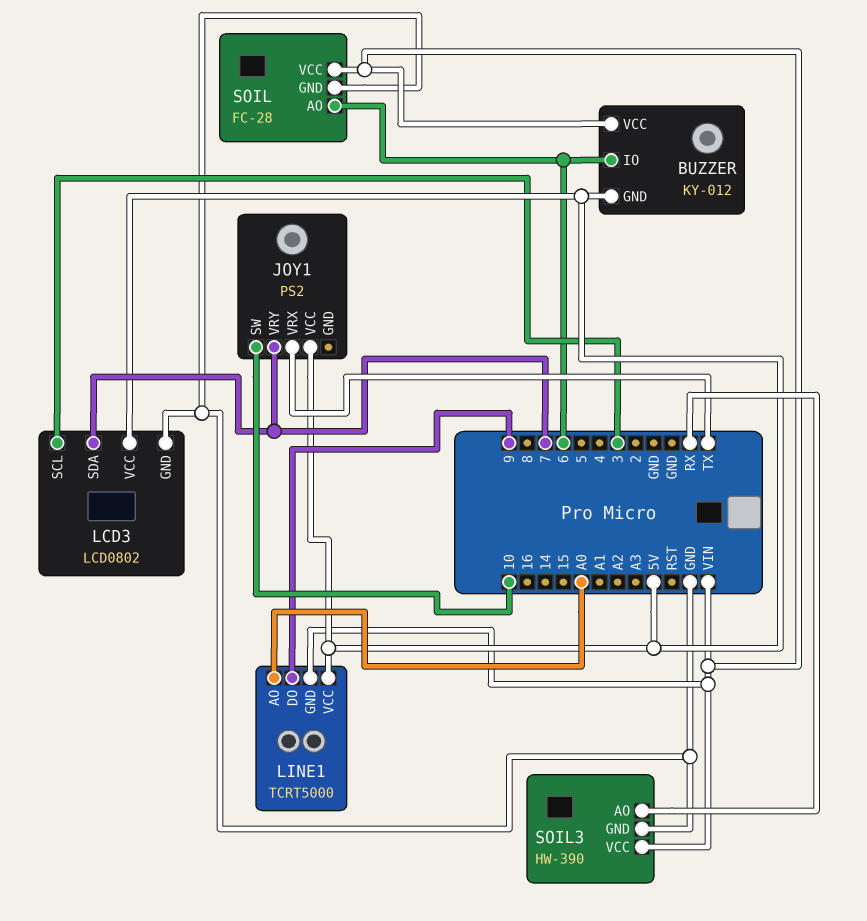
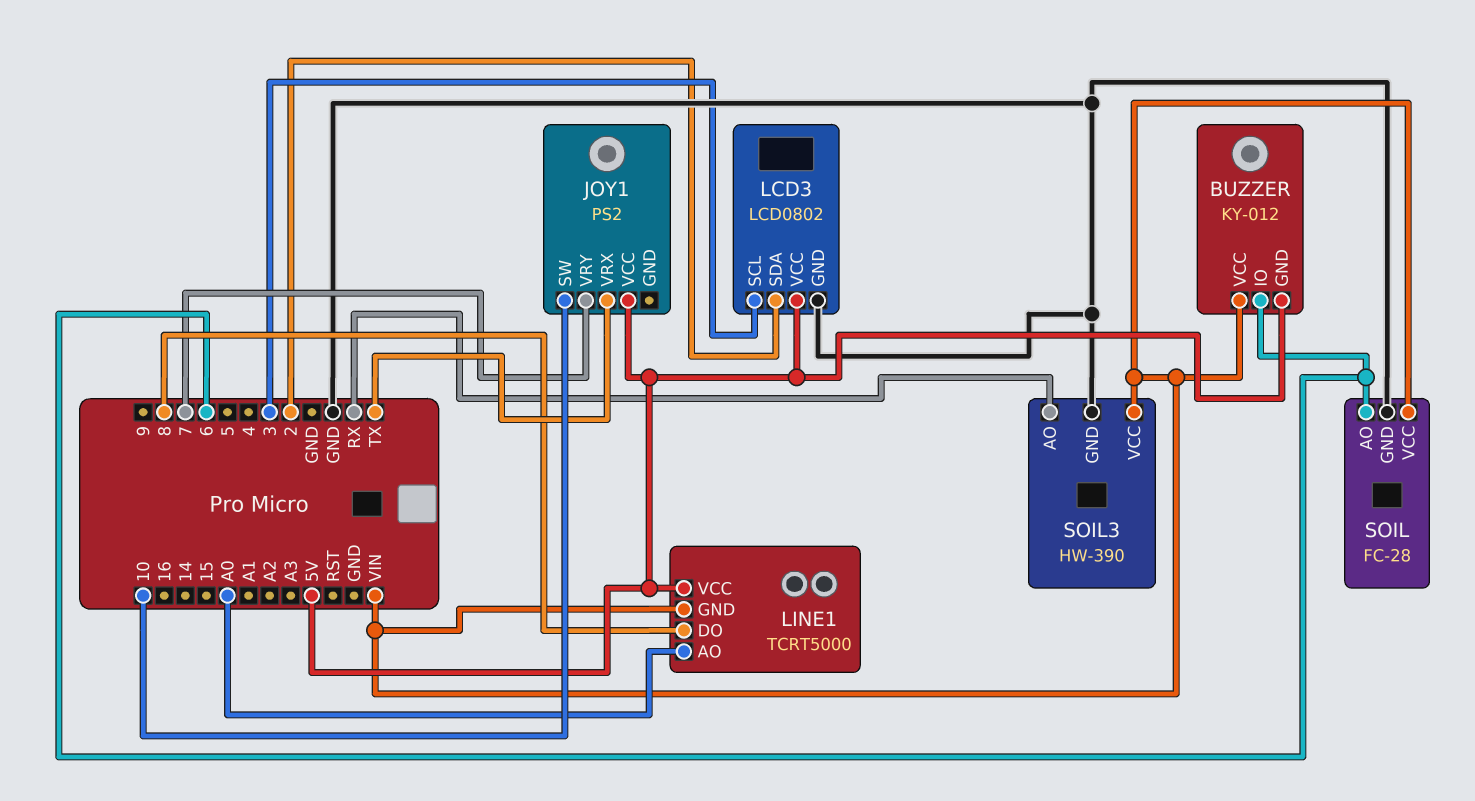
LCD3 pin SDA: 7 -> 2
LINE1 pin DO: 9 -> 8

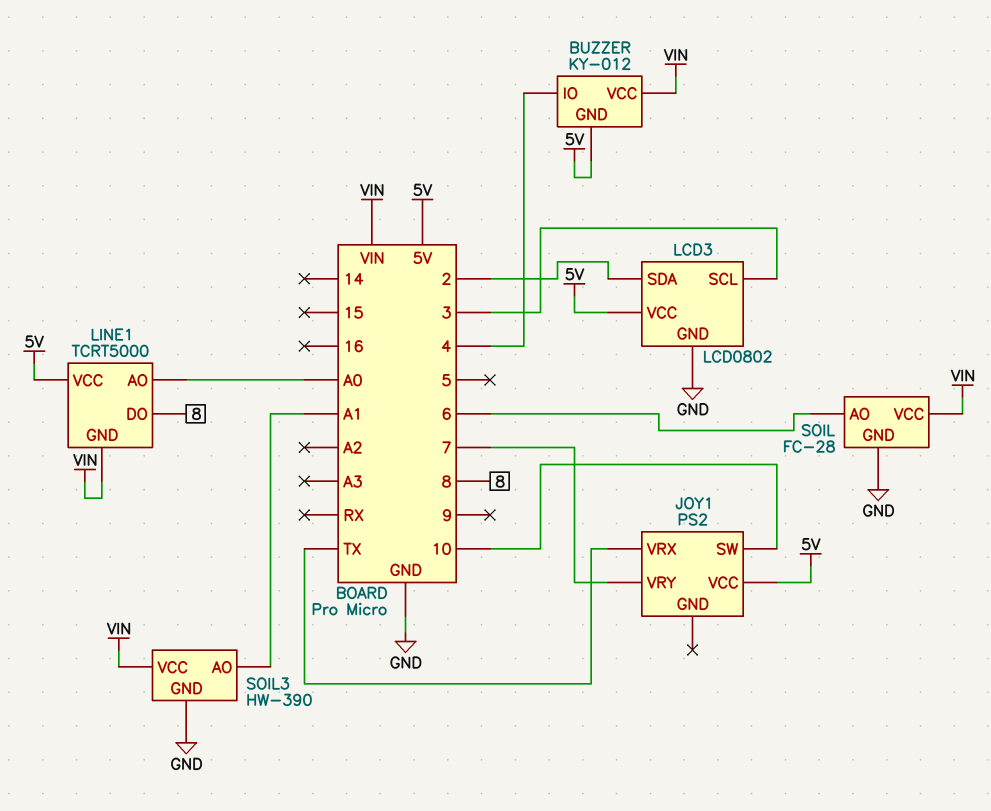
BUZZER pin IO: 6 -> 4
SOIL3 pin AO: RX -> A1

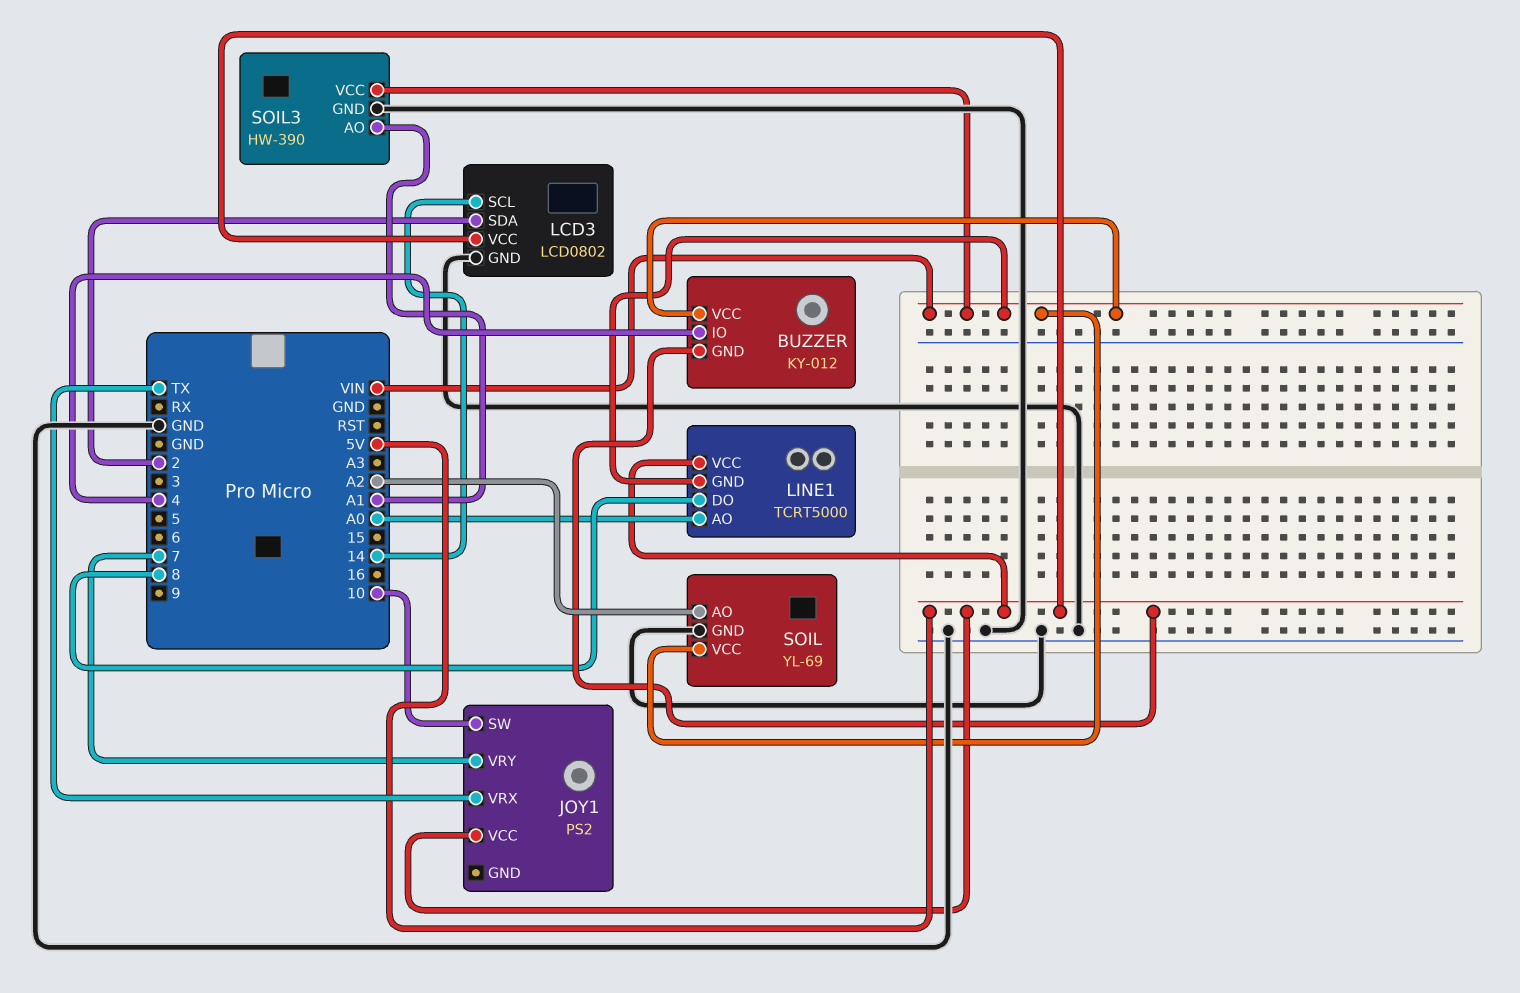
LCD3 pin SCL: 3 -> 14
SOIL: FC-28 -> YL-69
SOIL pin AO: 6 -> A2

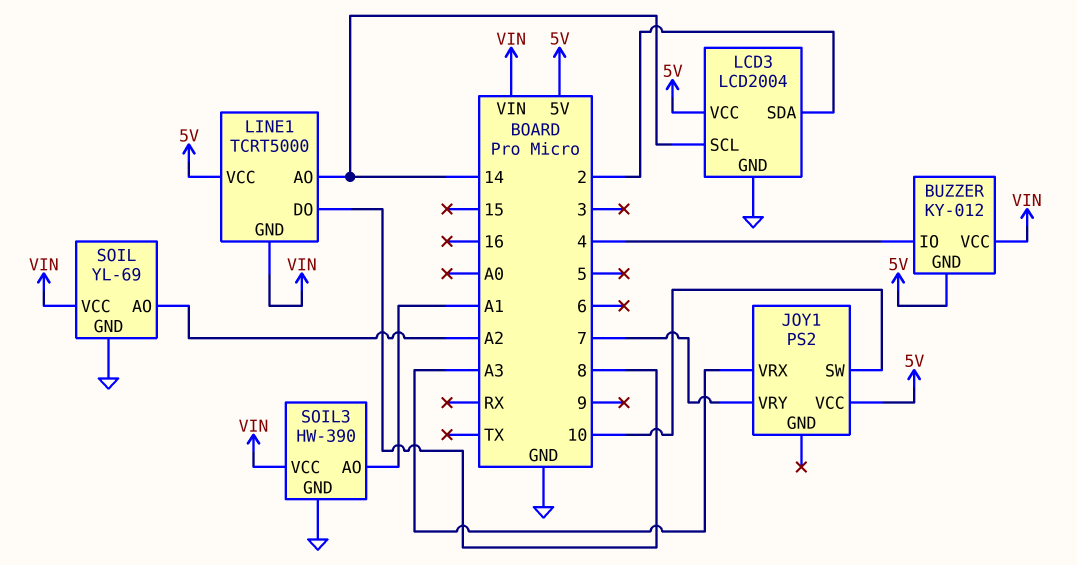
JOY1 pin VRX: TX -> A3
LCD3: LCD0802 -> LCD2004
LINE1 pin AO: A0 -> 14

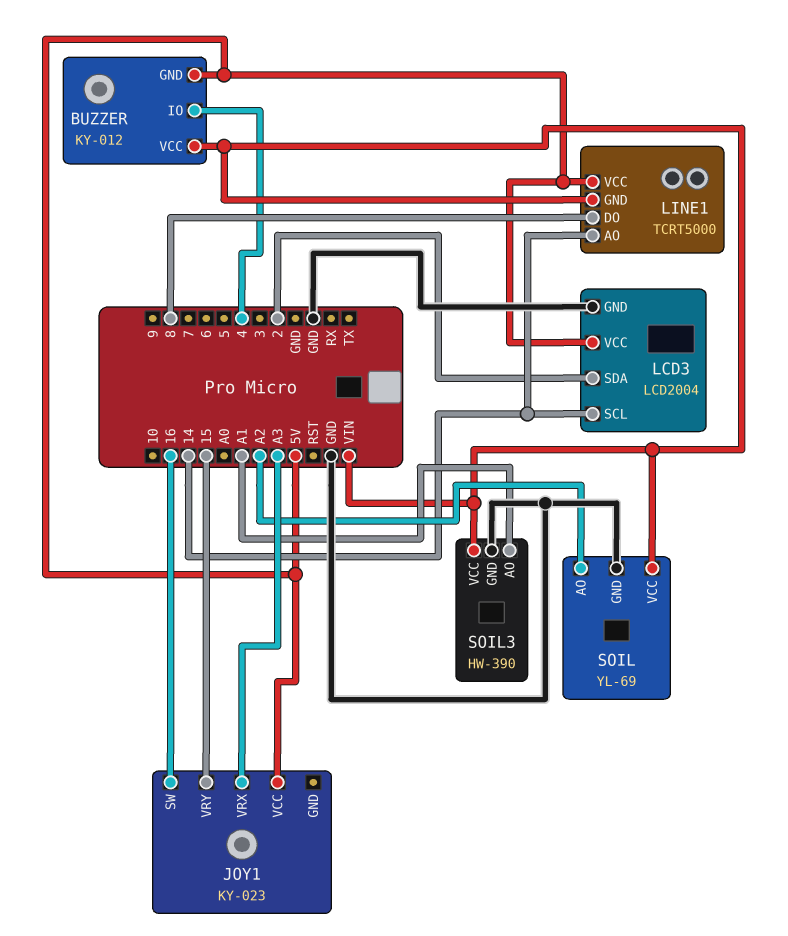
JOY1: PS2 -> KY-023
JOY1 pin SW: 10 -> 16
JOY1 pin VRY: 7 -> 15

